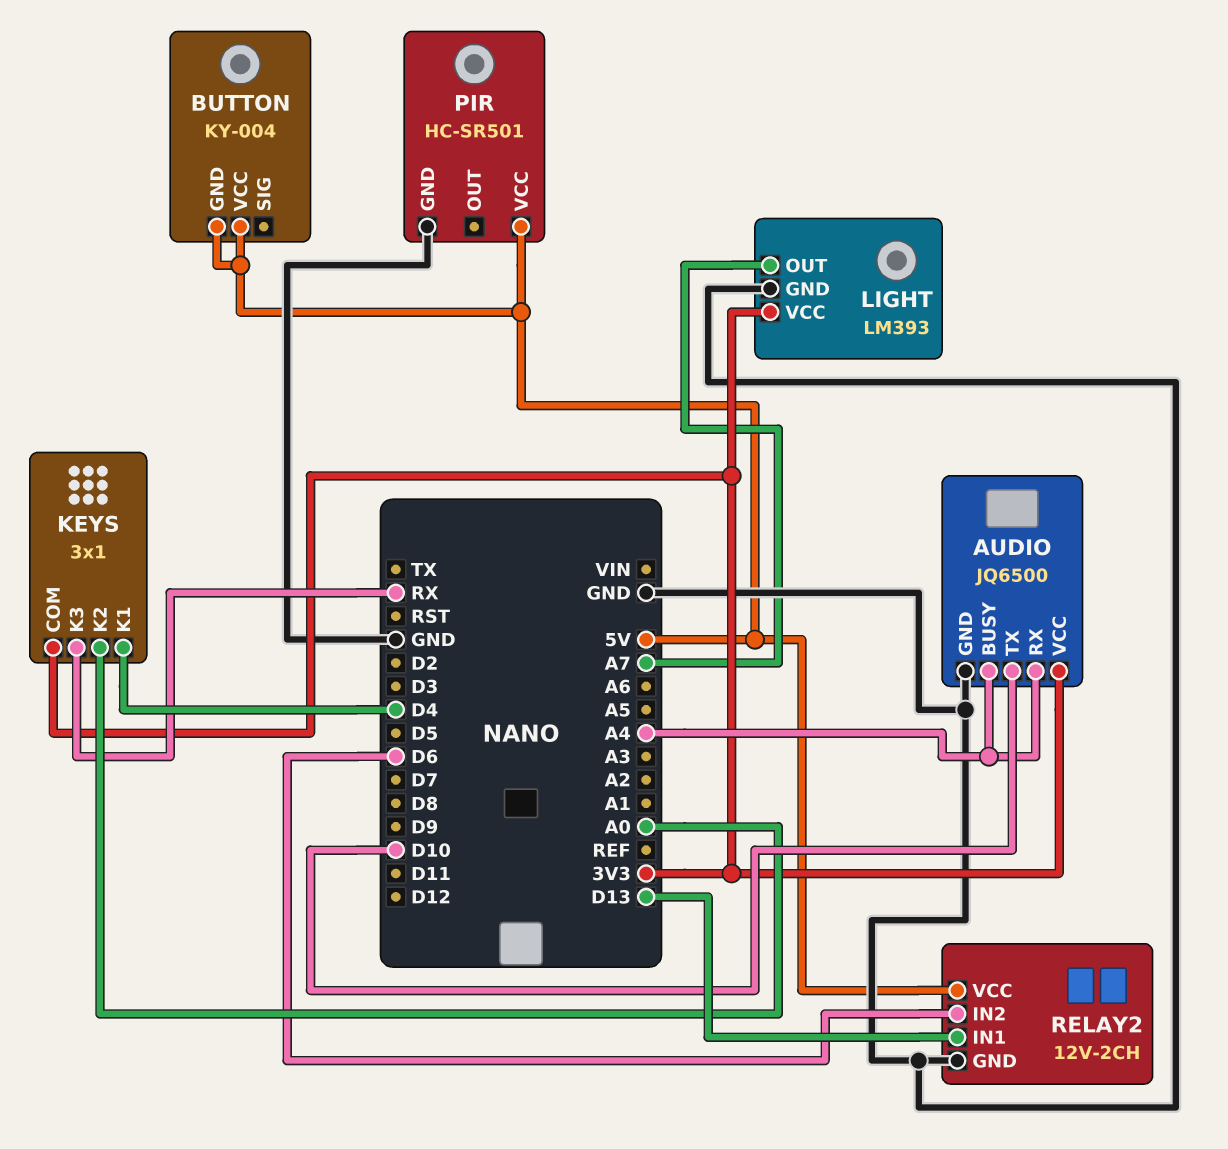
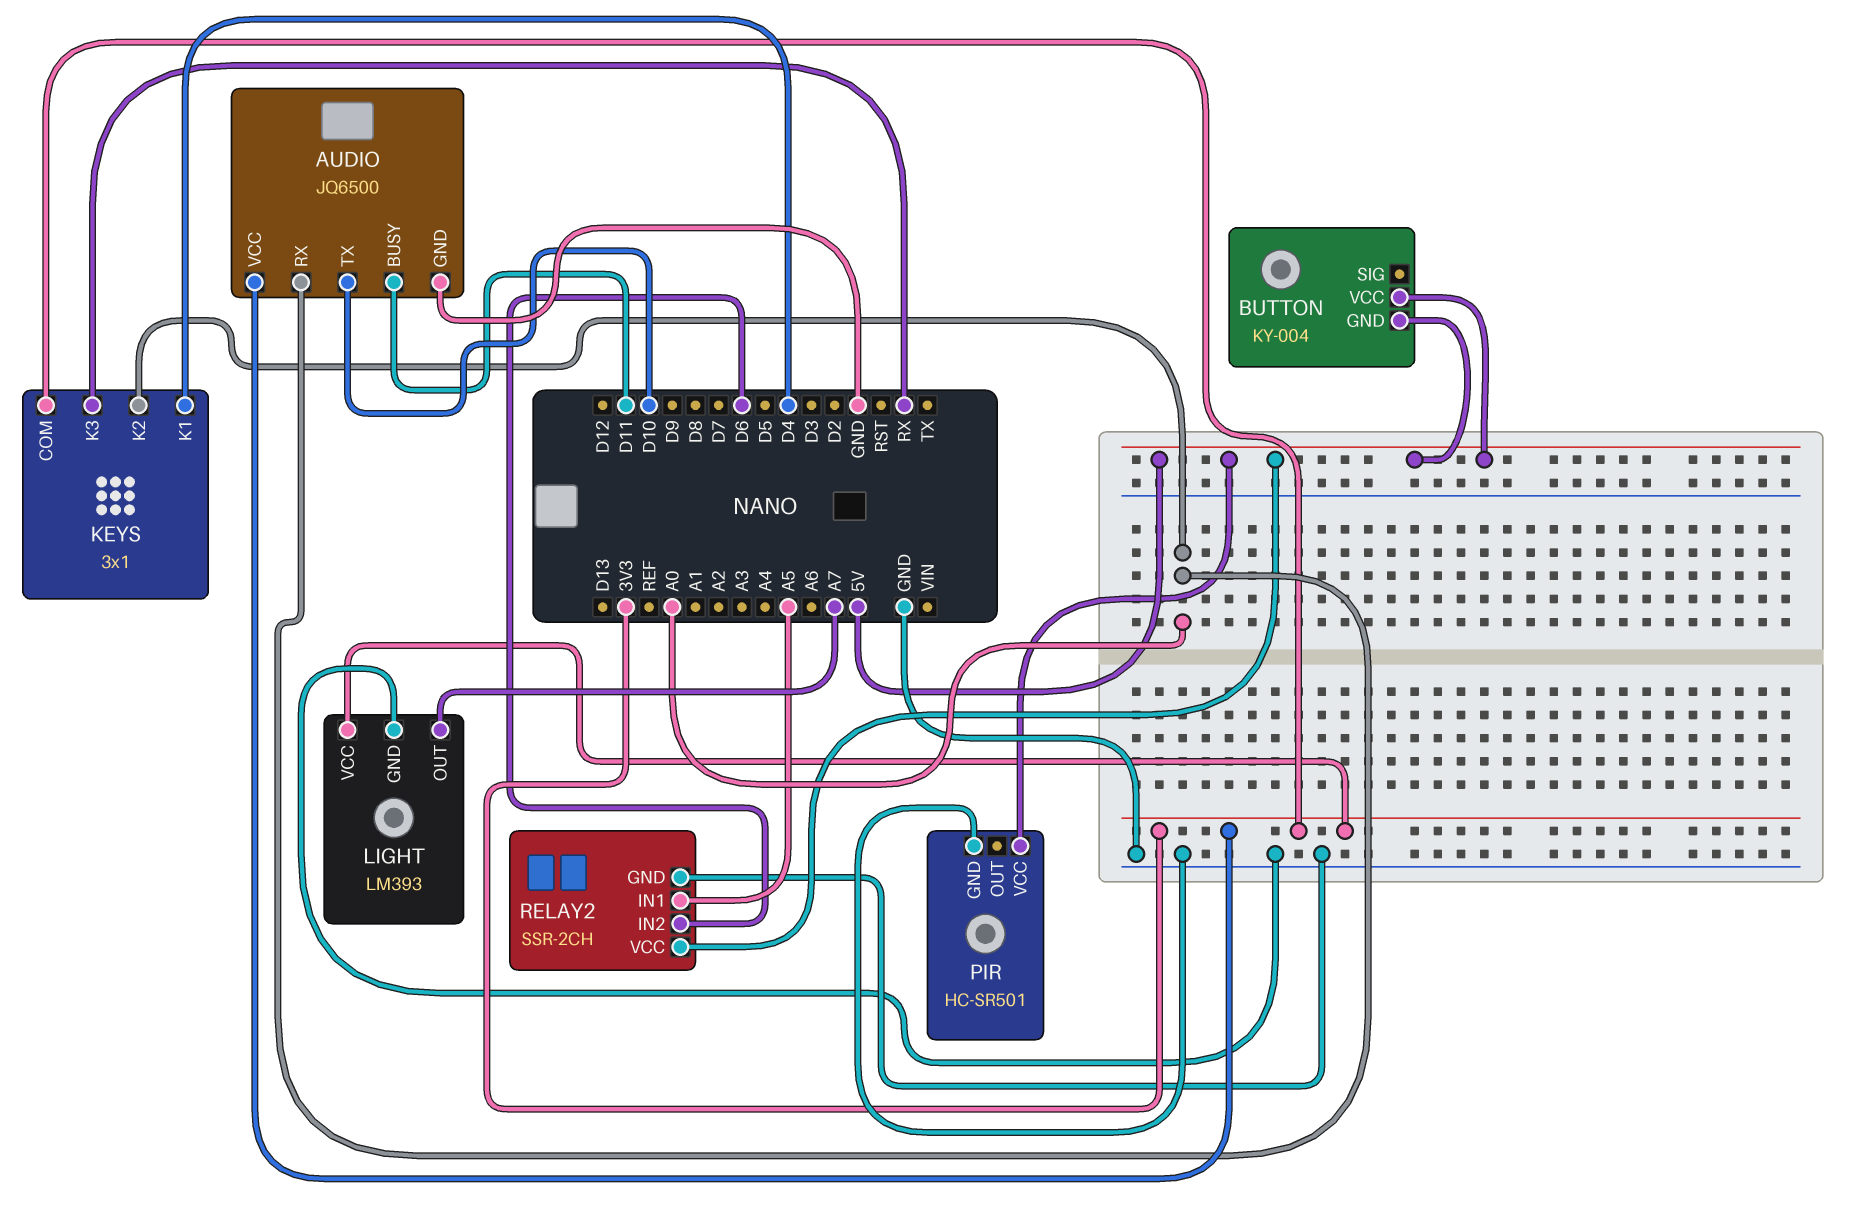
AUDIO pin BUSY: A4 -> D11
AUDIO pin RX: A4 -> A0
RELAY2: 12V-2CH -> SSR-2CH
RELAY2 pin IN1: D13 -> A5

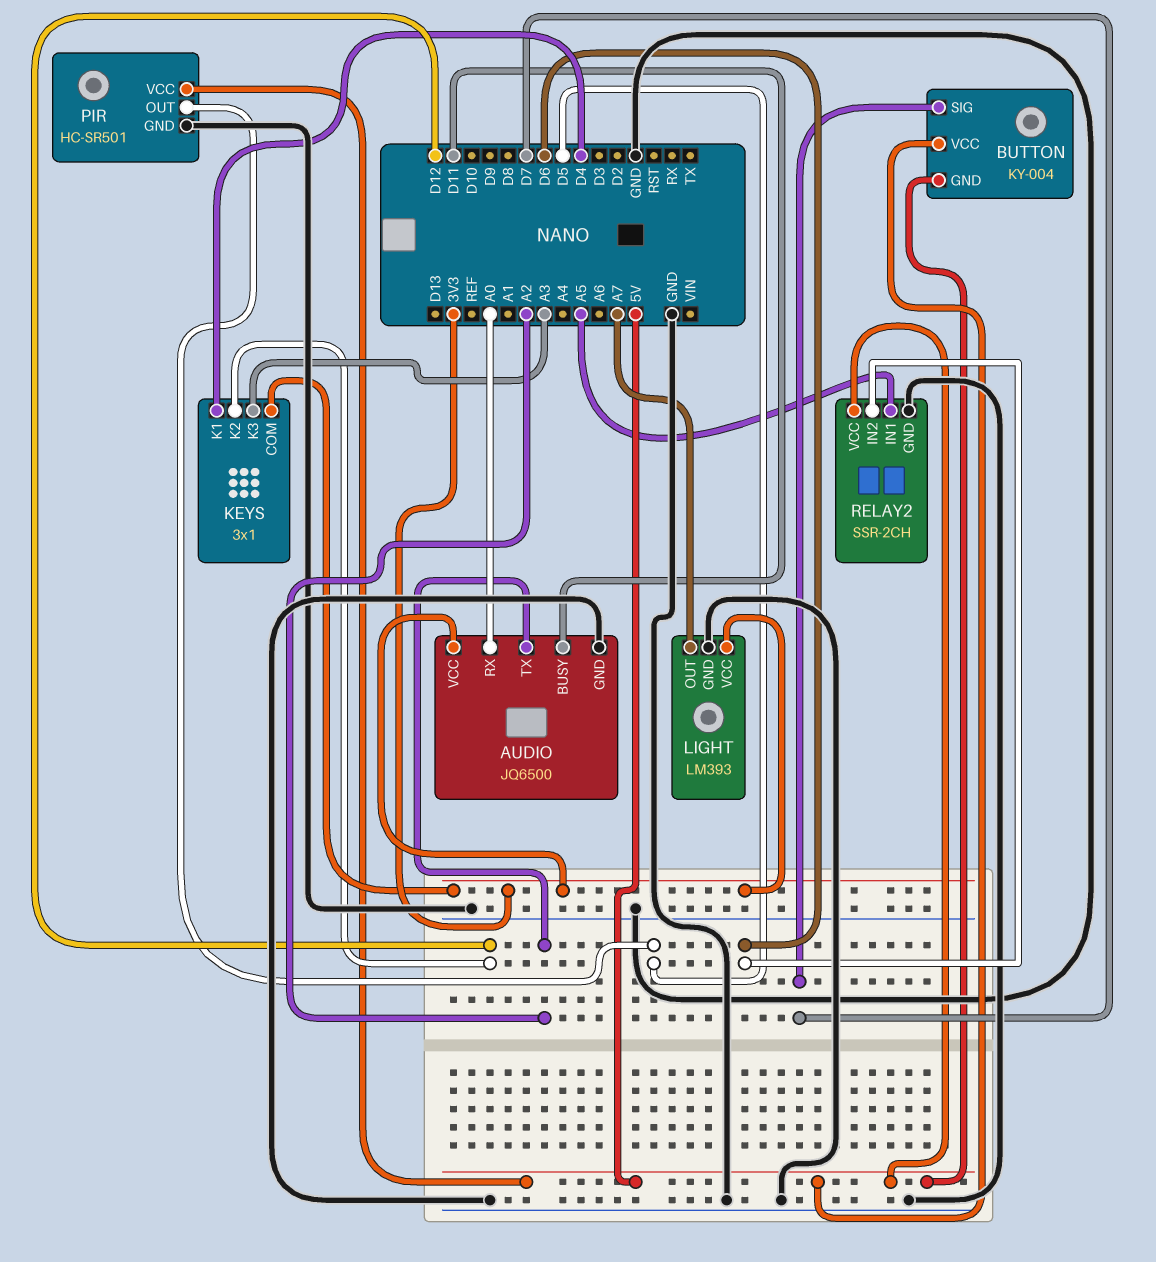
AUDIO pin TX: D10 -> A2
BUTTON pin SIG: none -> D7
KEYS pin K2: A0 -> D12
KEYS pin K3: RX -> A3
PIR pin OUT: none -> D5

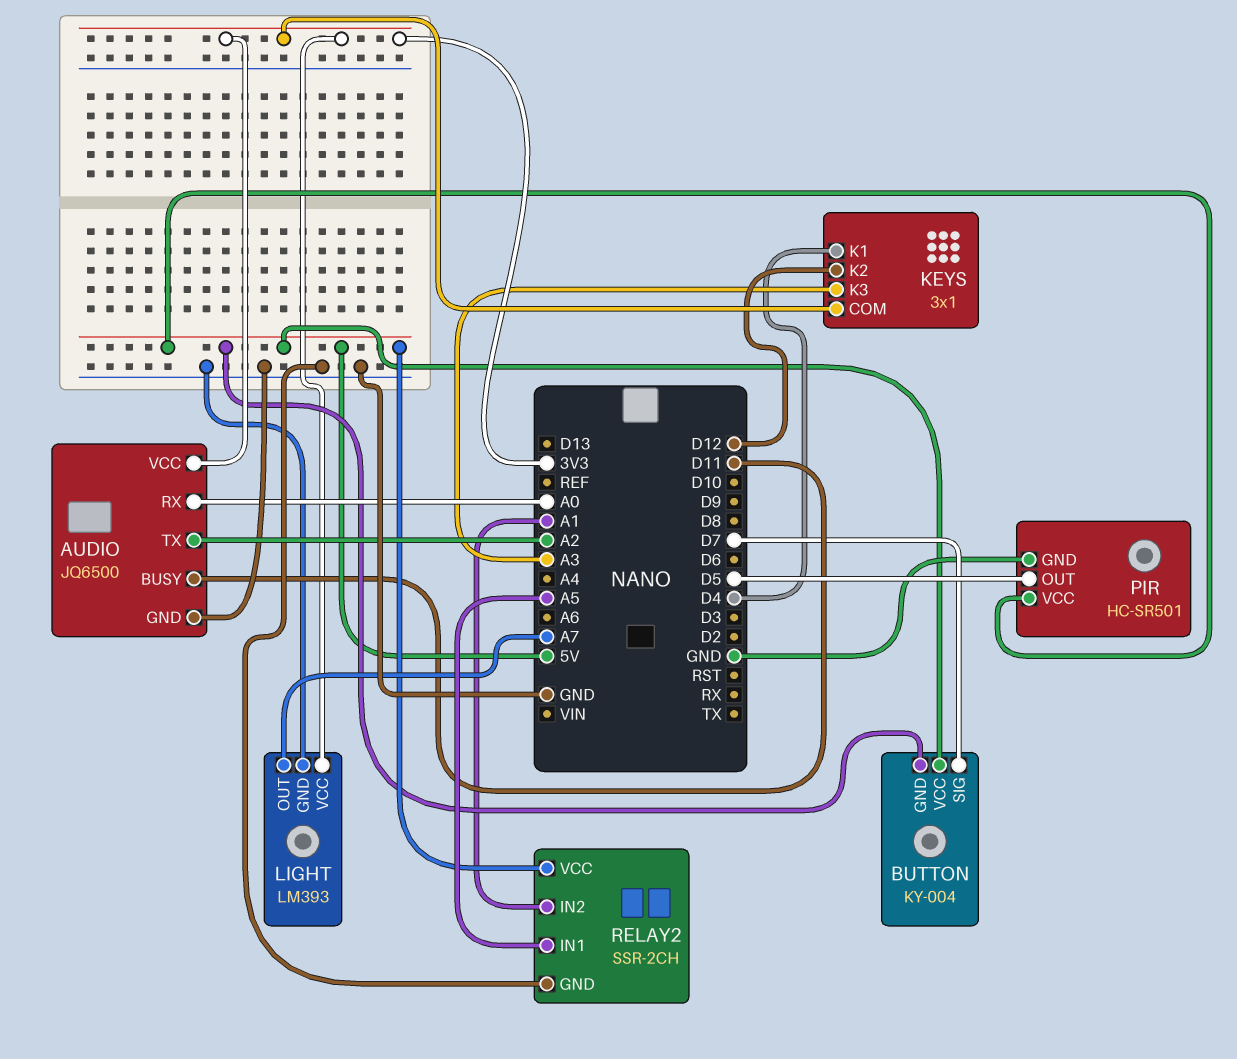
RELAY2 pin IN2: D6 -> A1

